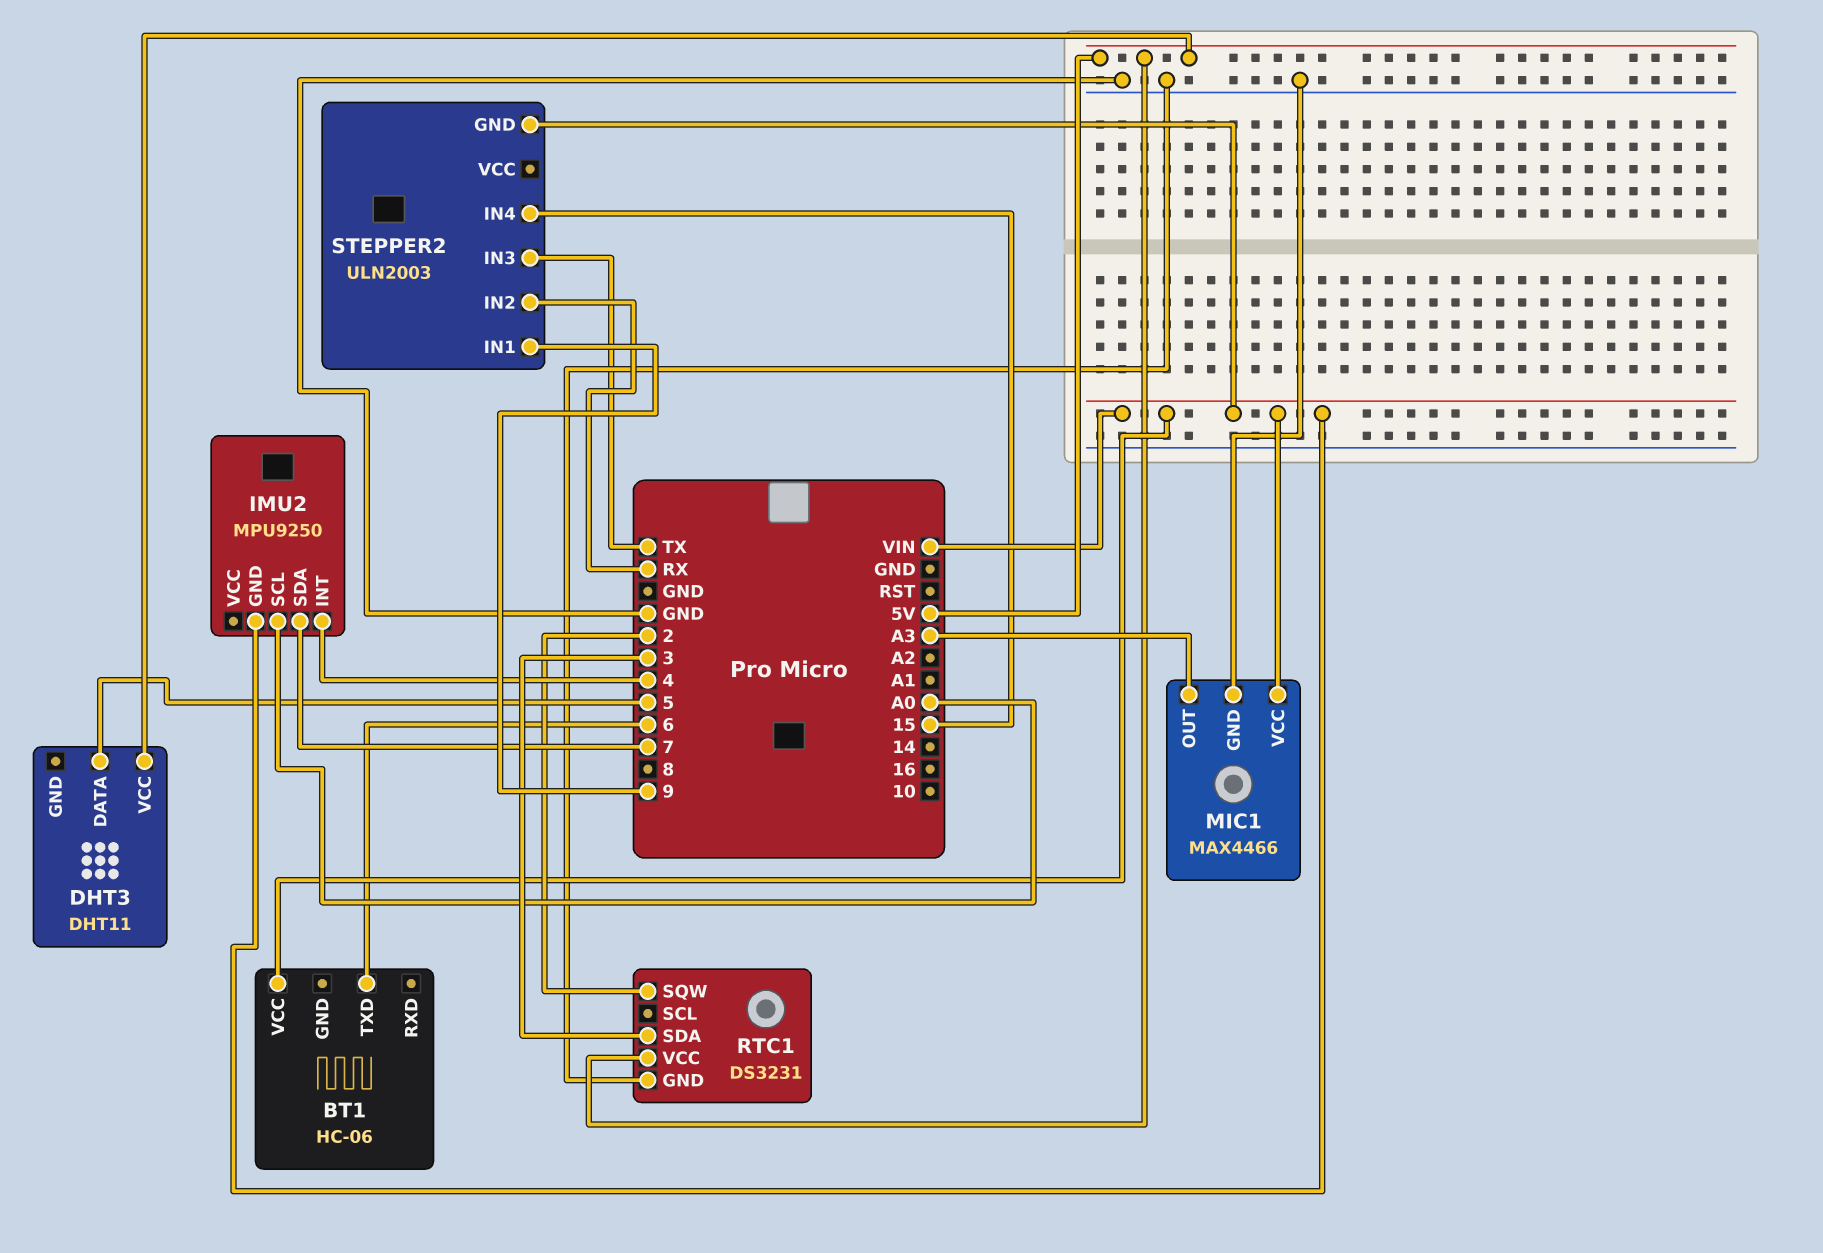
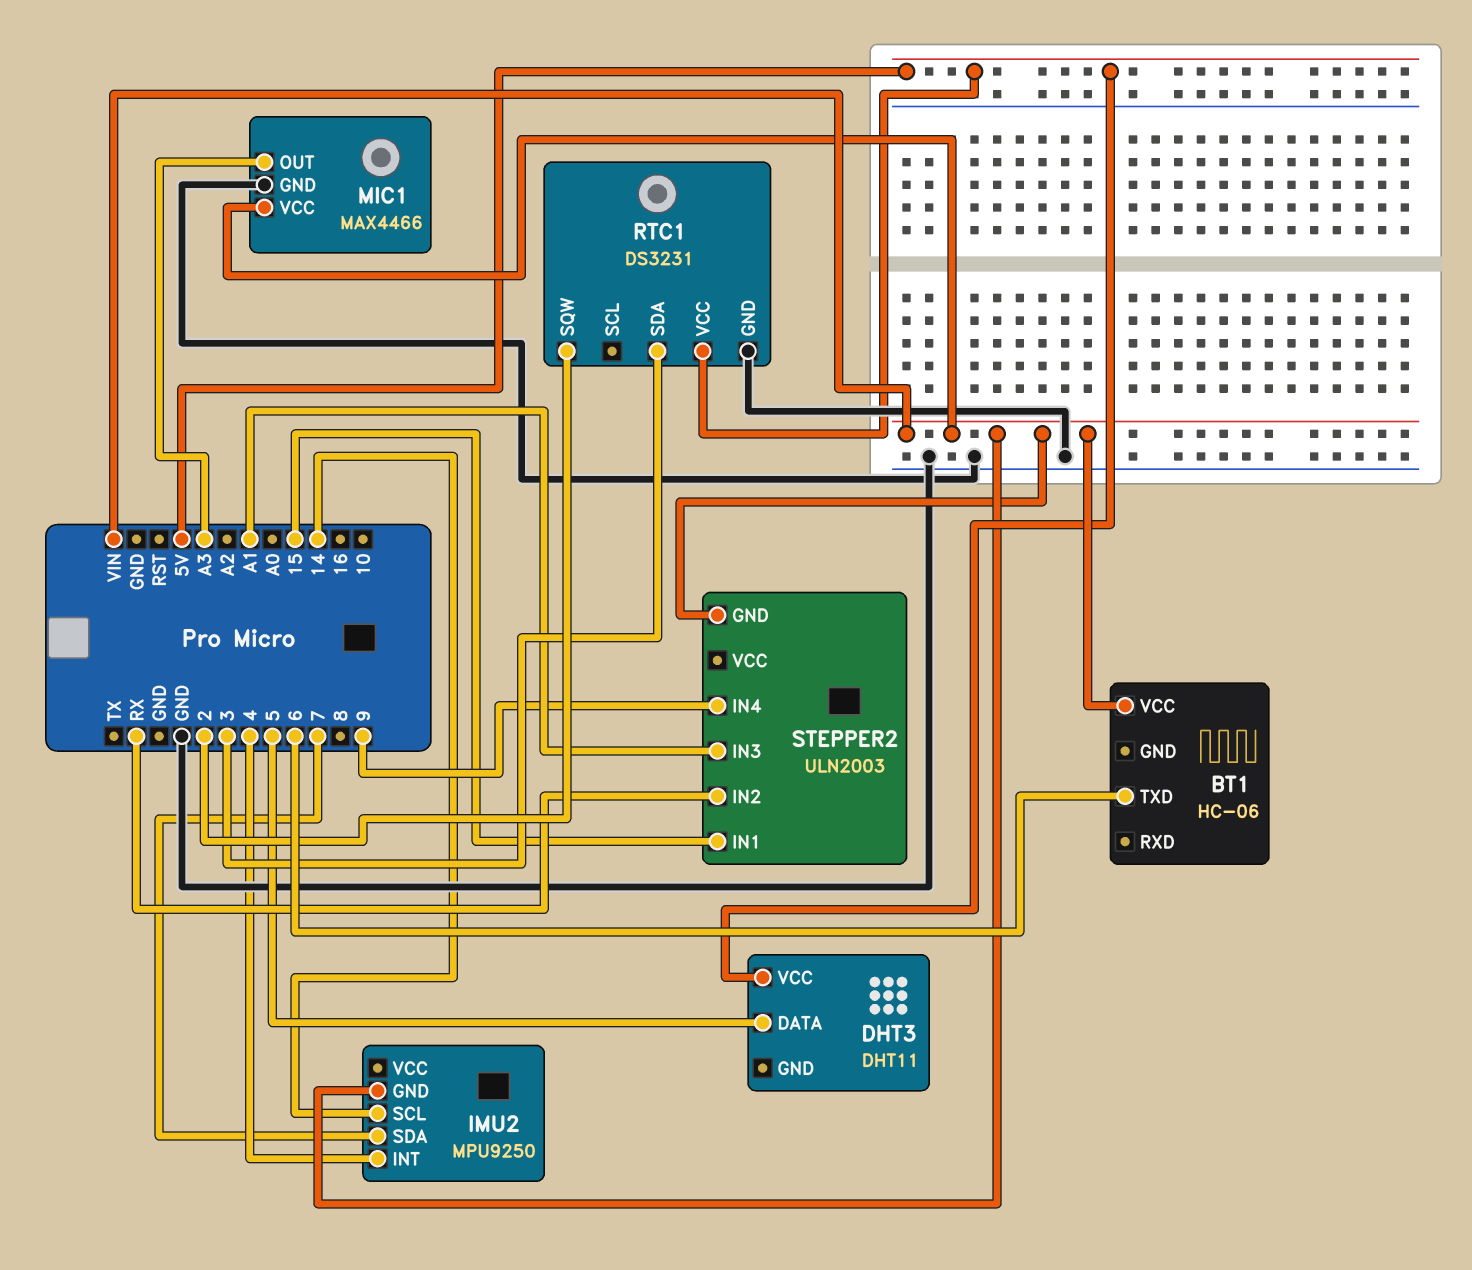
IMU2 pin SCL: A0 -> 14
STEPPER2 pin IN1: 9 -> 15
STEPPER2 pin IN3: TX -> A1
STEPPER2 pin IN4: 15 -> 9

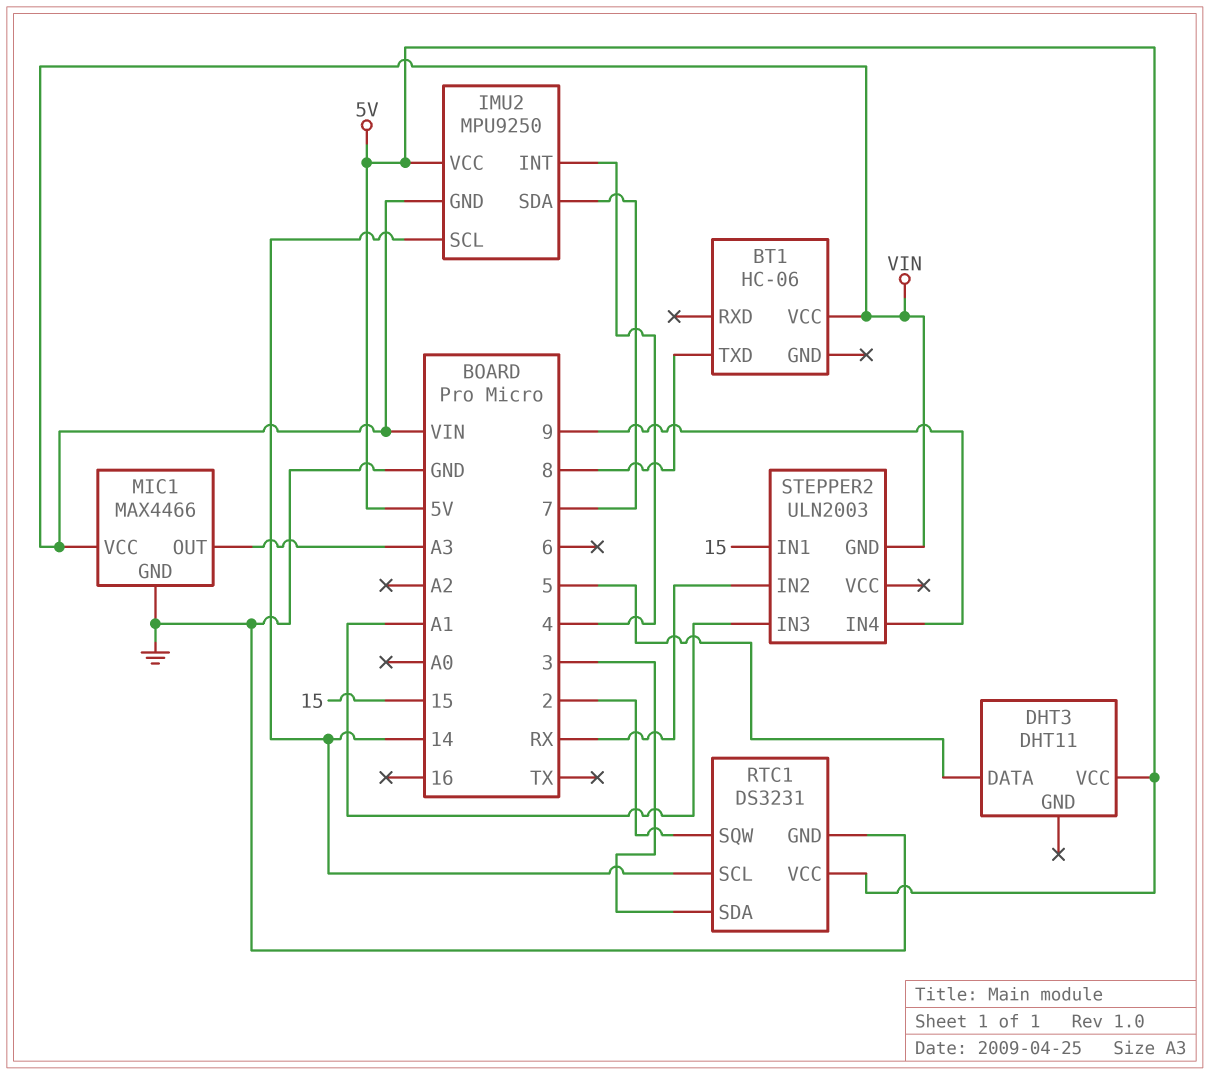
BT1 pin TXD: 6 -> 8
IMU2 pin VCC: none -> 5V
RTC1 pin SCL: none -> 14

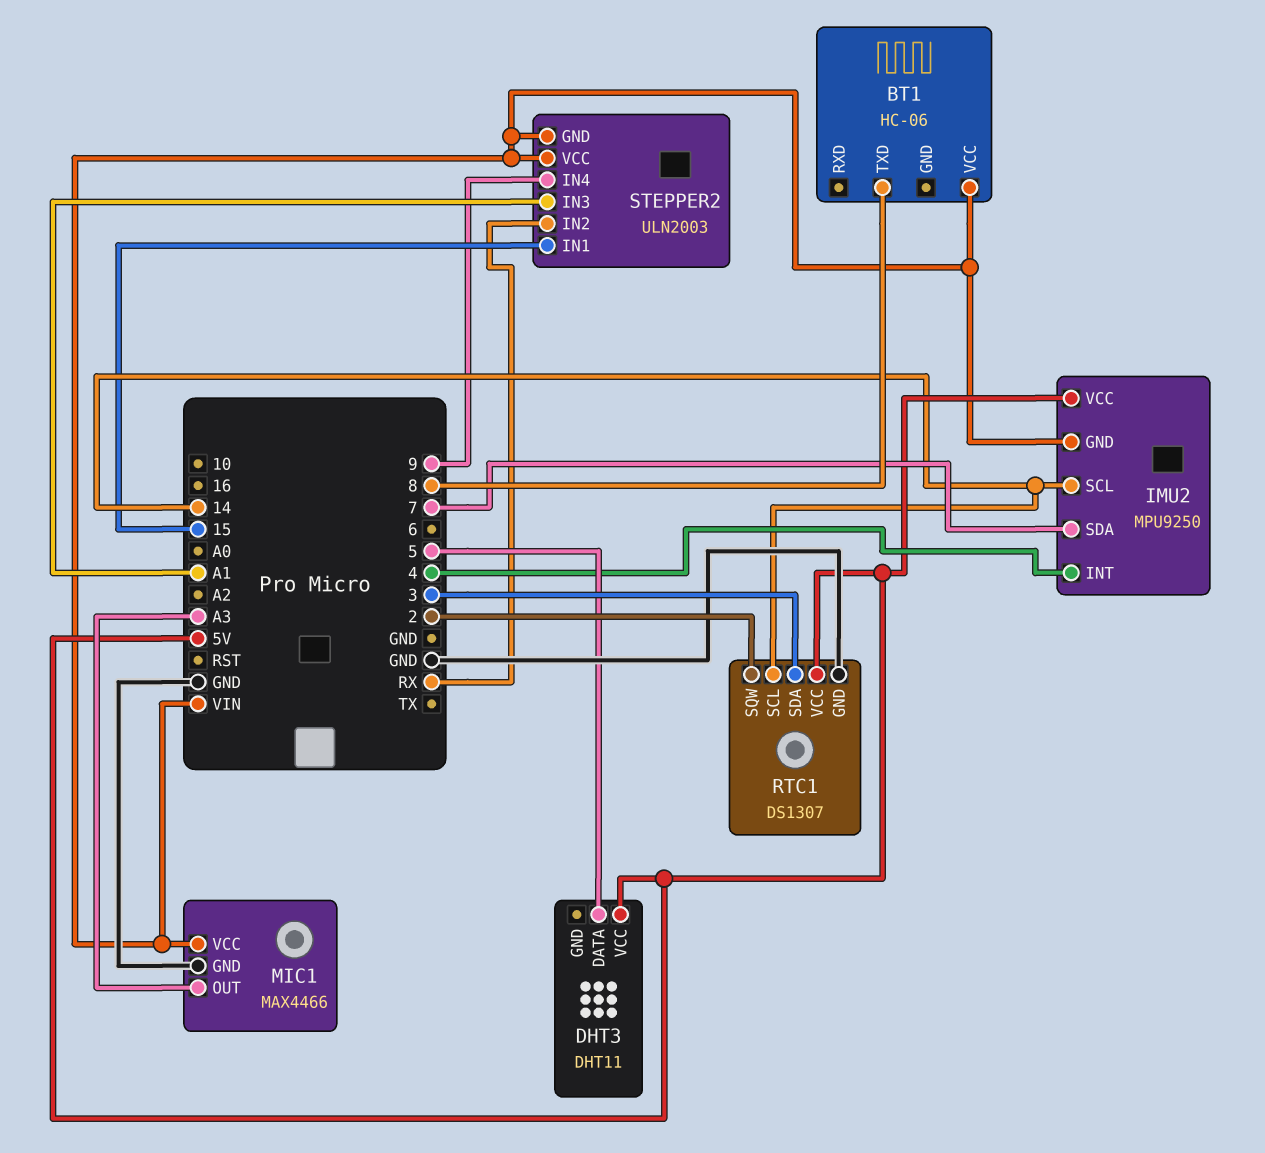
RTC1: DS3231 -> DS1307
STEPPER2 pin VCC: none -> VIN

